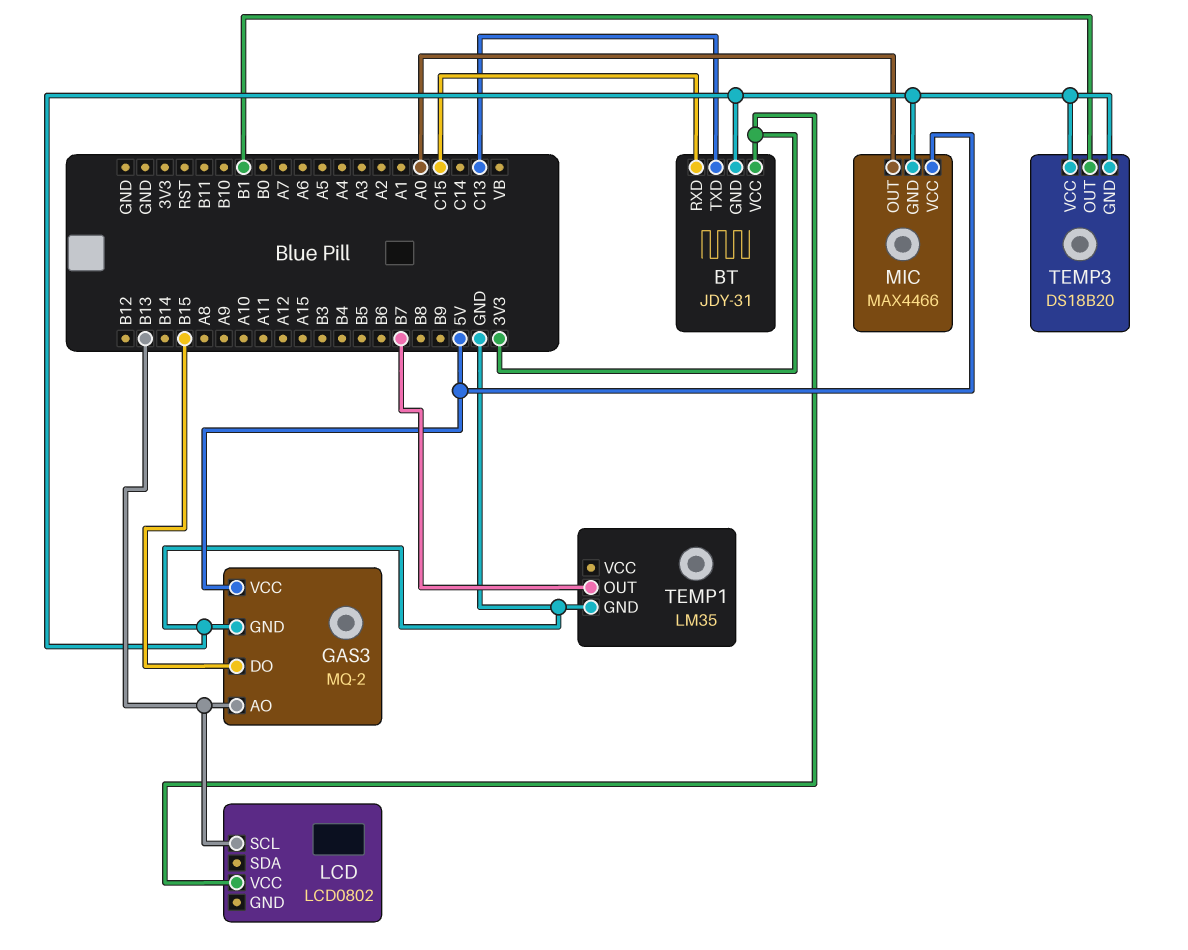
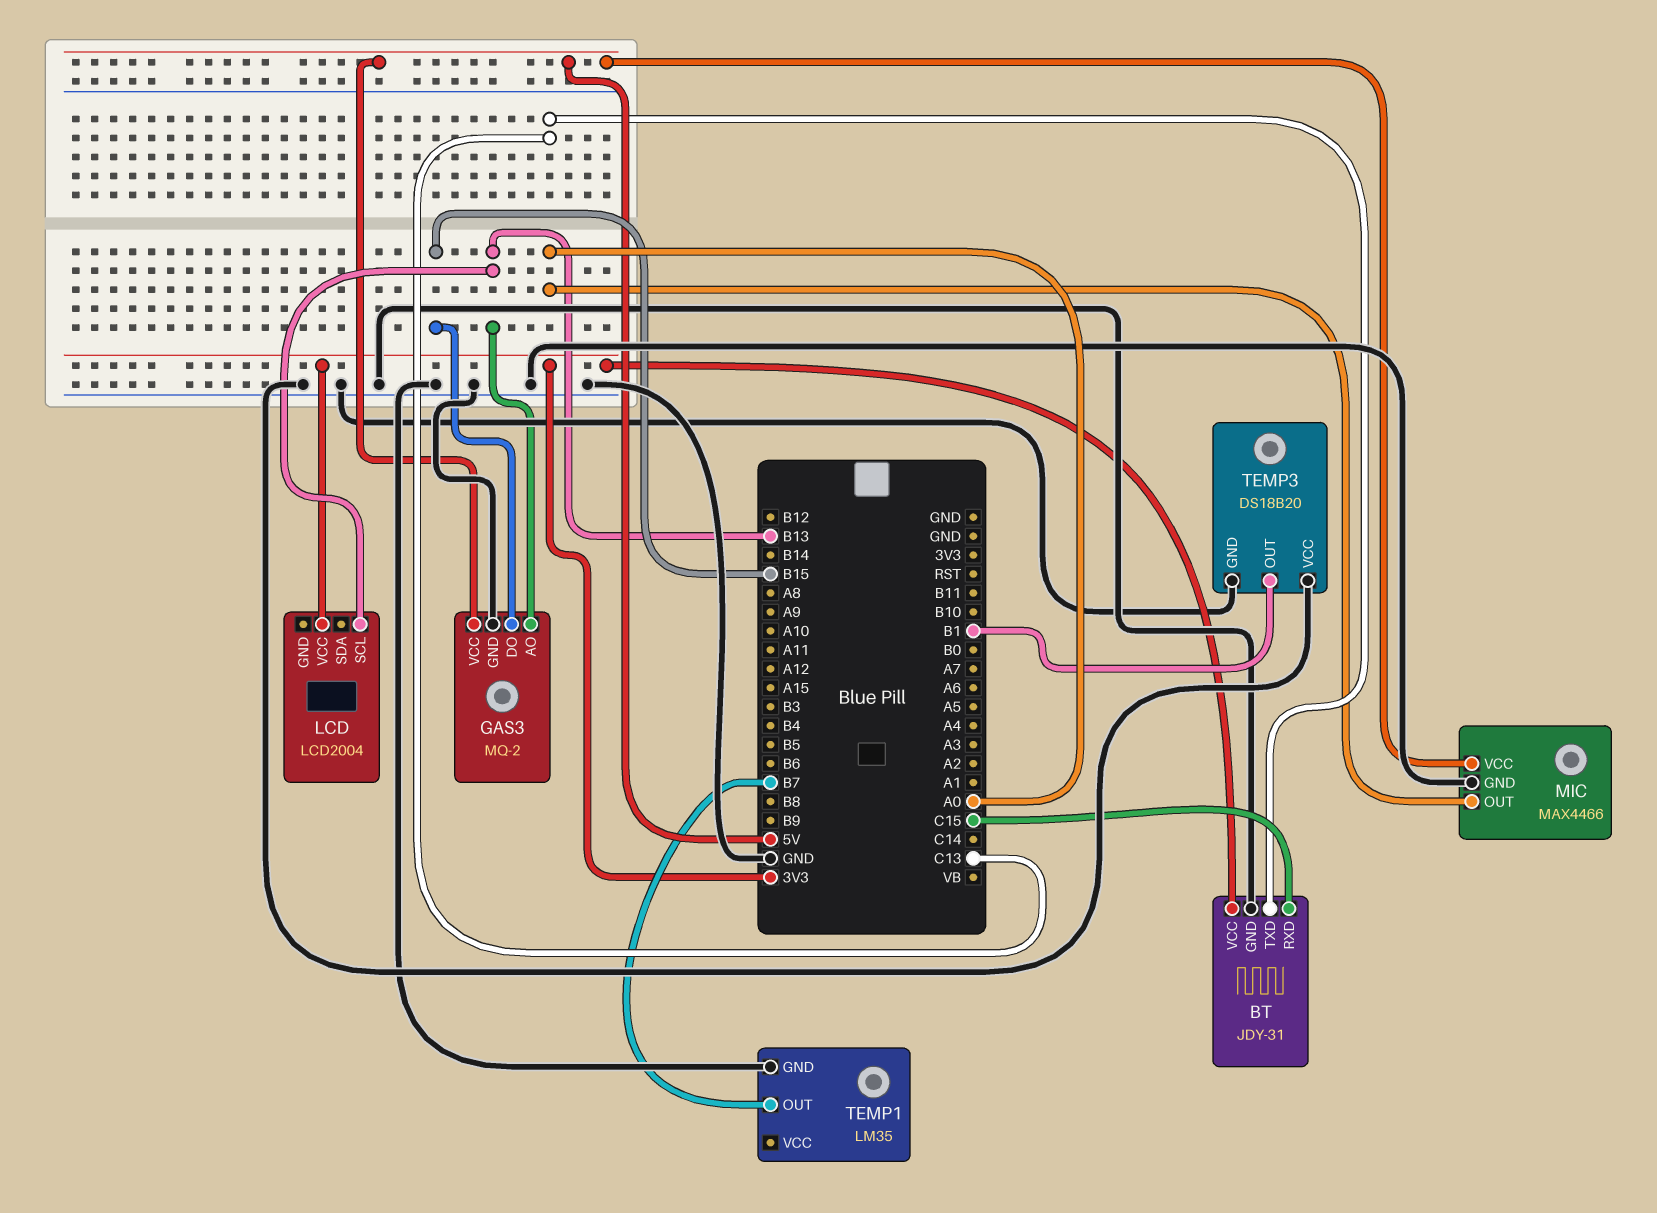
LCD: LCD0802 -> LCD2004

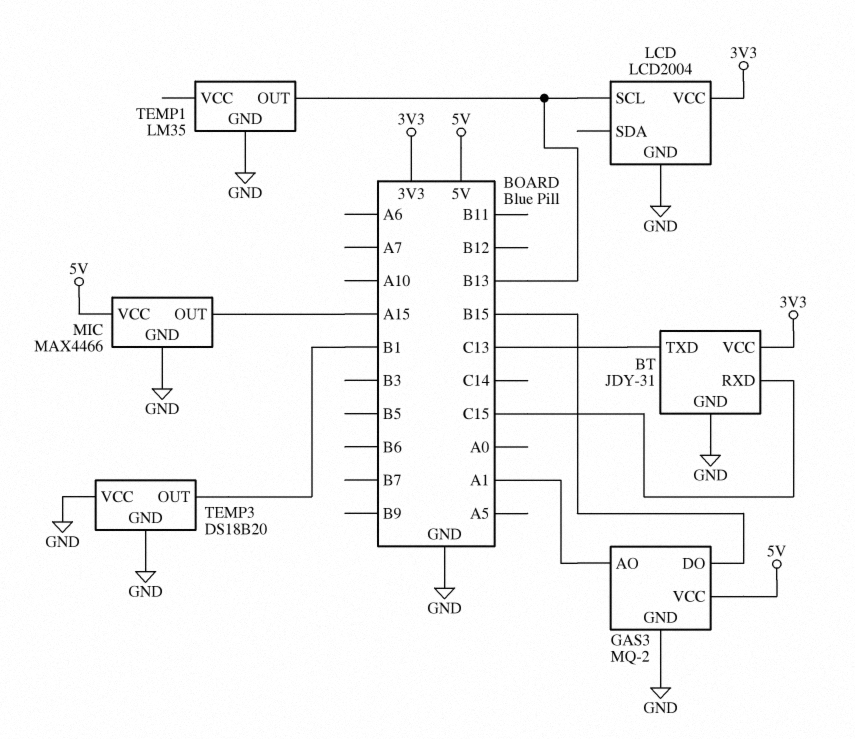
GAS3 pin AO: B13 -> A1
LCD pin GND: none -> GND
MIC pin OUT: A0 -> A15
TEMP1 pin OUT: B7 -> B13

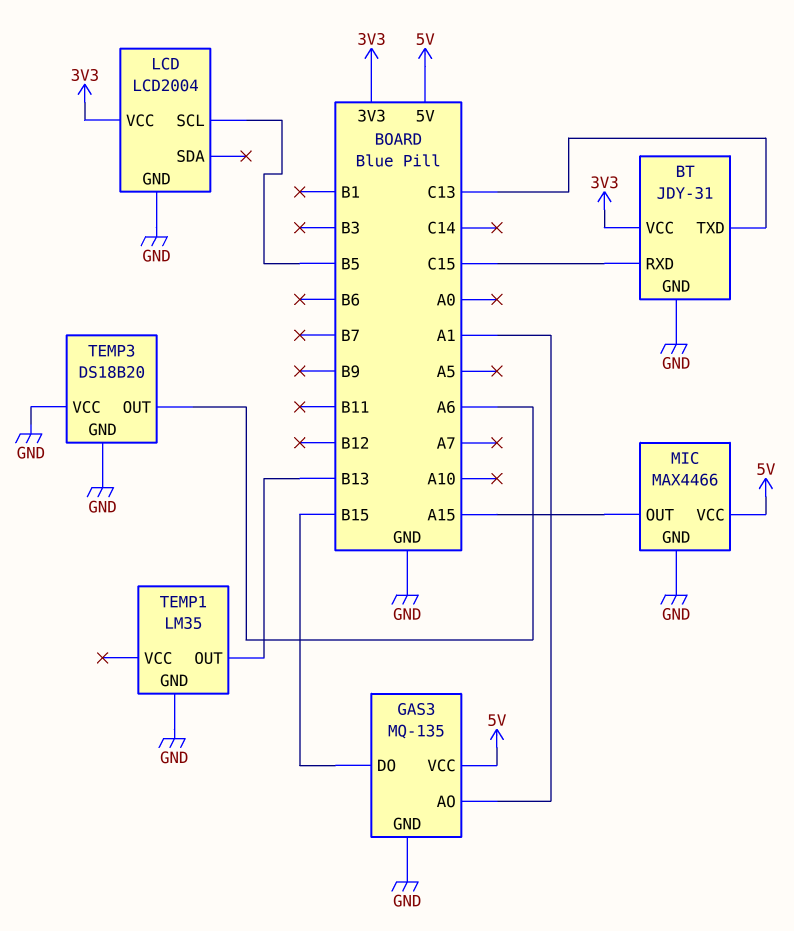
GAS3: MQ-2 -> MQ-135
LCD pin SCL: B13 -> B5
TEMP3 pin OUT: B1 -> A6

